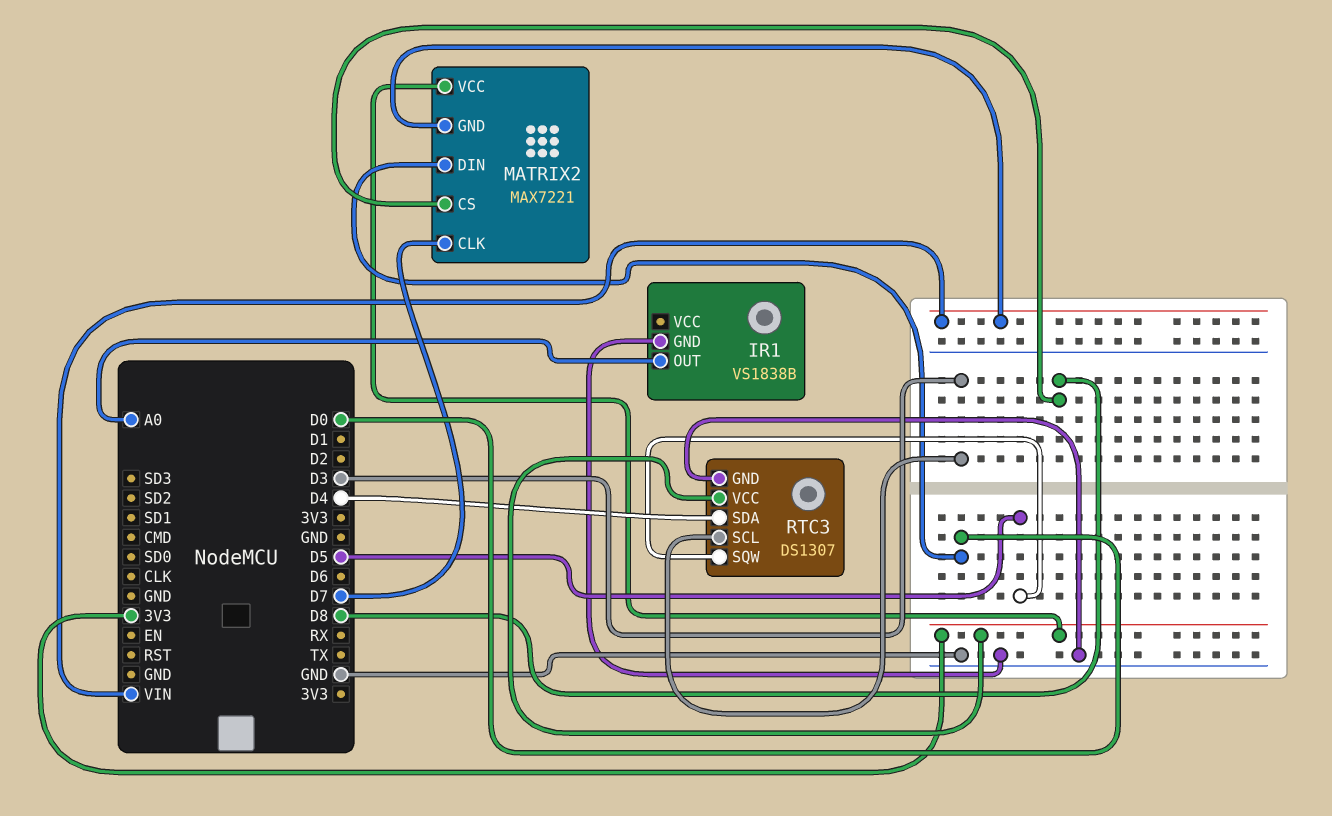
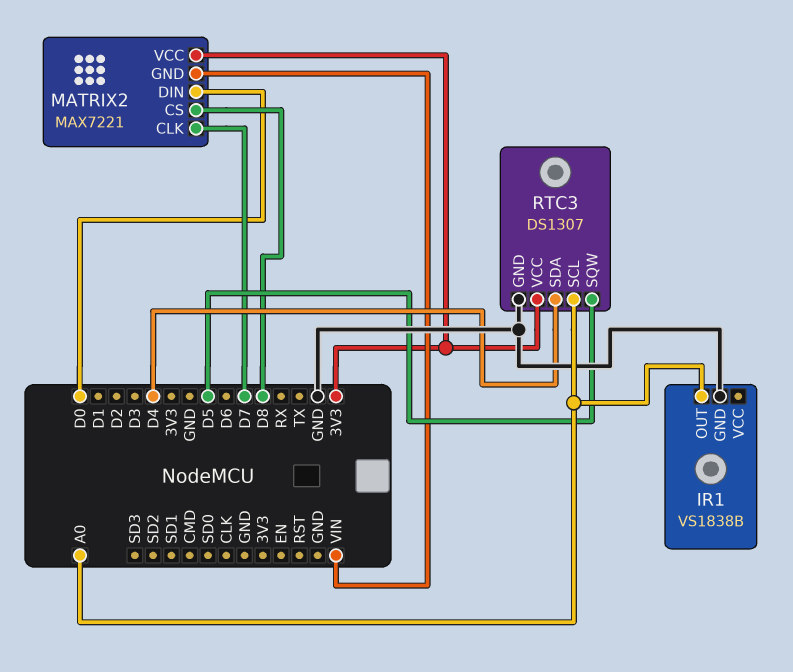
RTC3 pin SCL: D3 -> A0

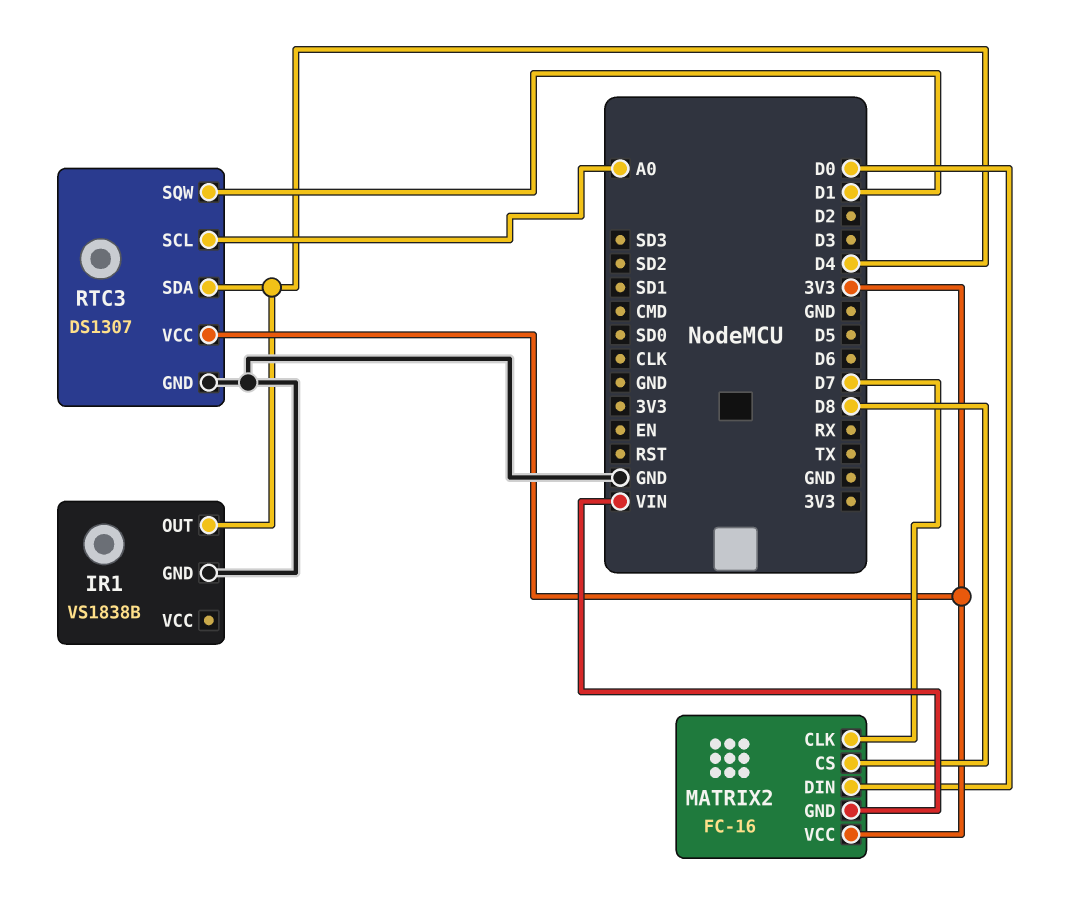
IR1 pin OUT: A0 -> D4
MATRIX2: MAX7221 -> FC-16
RTC3 pin SQW: D5 -> D1

